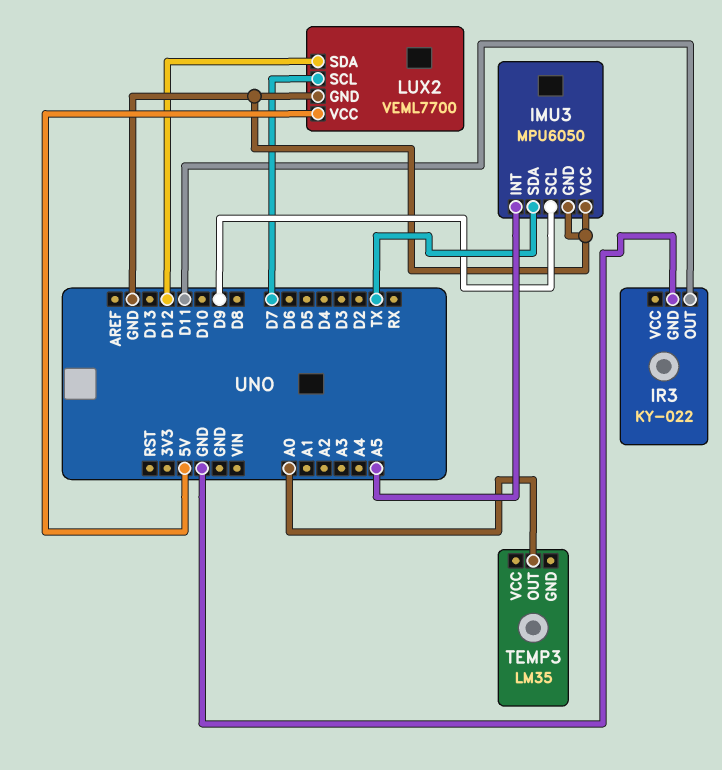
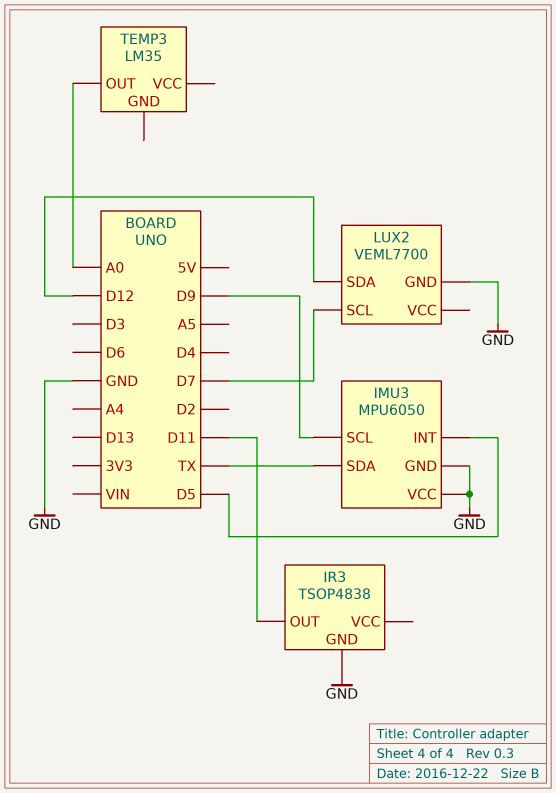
IMU3 pin INT: A5 -> D5
IR3: KY-022 -> TSOP4838
LUX2 pin VCC: 5V -> none

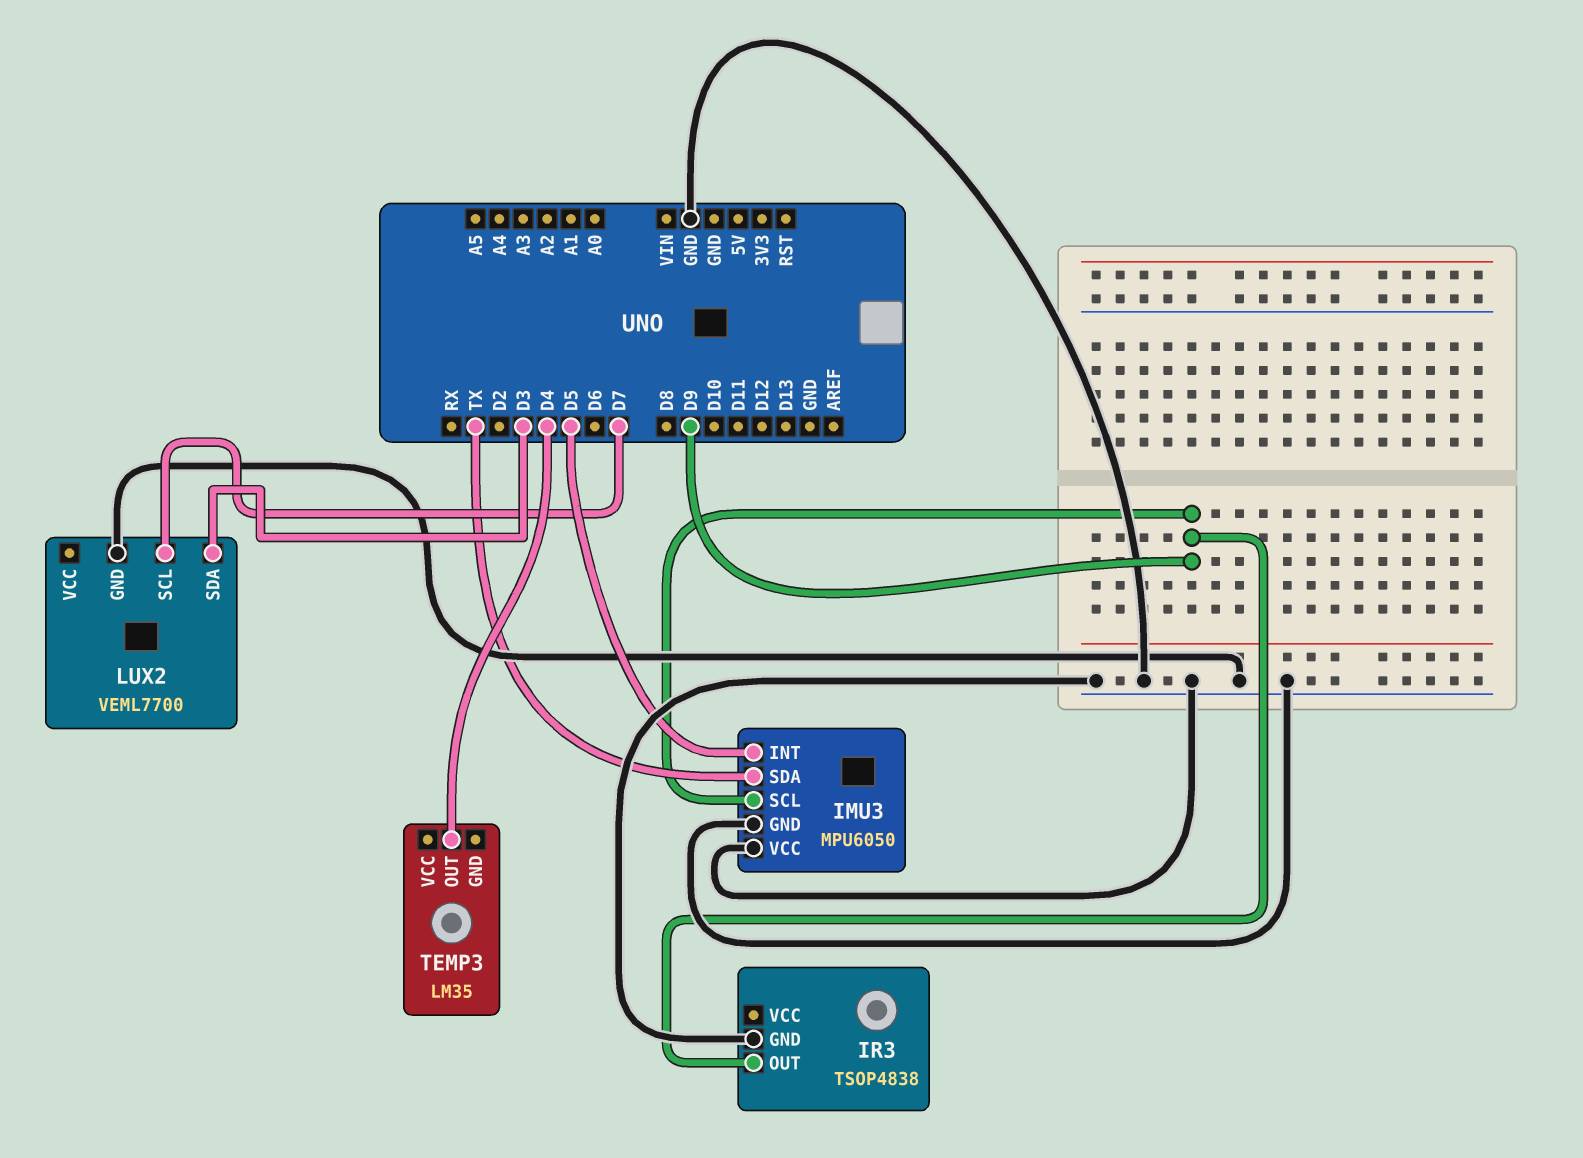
IR3 pin OUT: D11 -> D9
LUX2 pin SDA: D12 -> D3
TEMP3 pin OUT: A0 -> D4

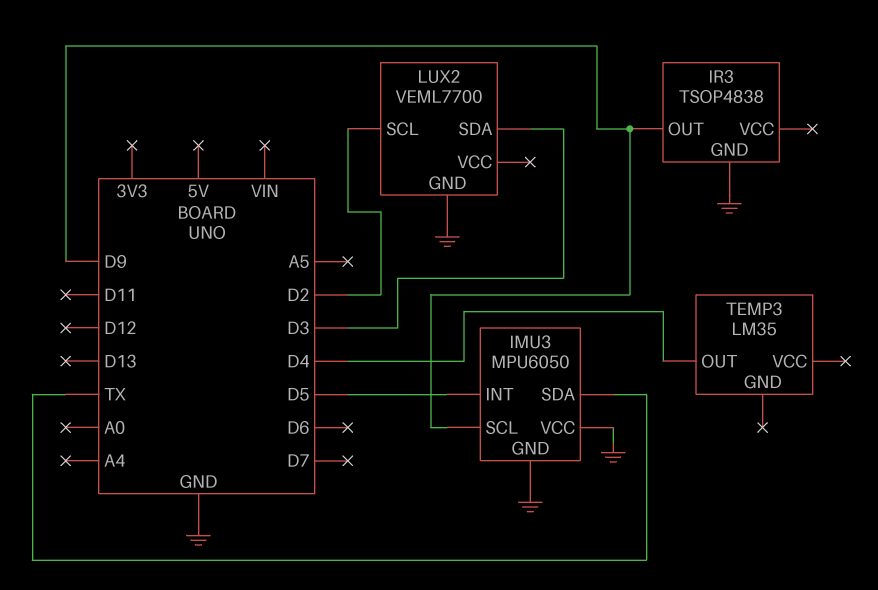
LUX2 pin SCL: D7 -> D2

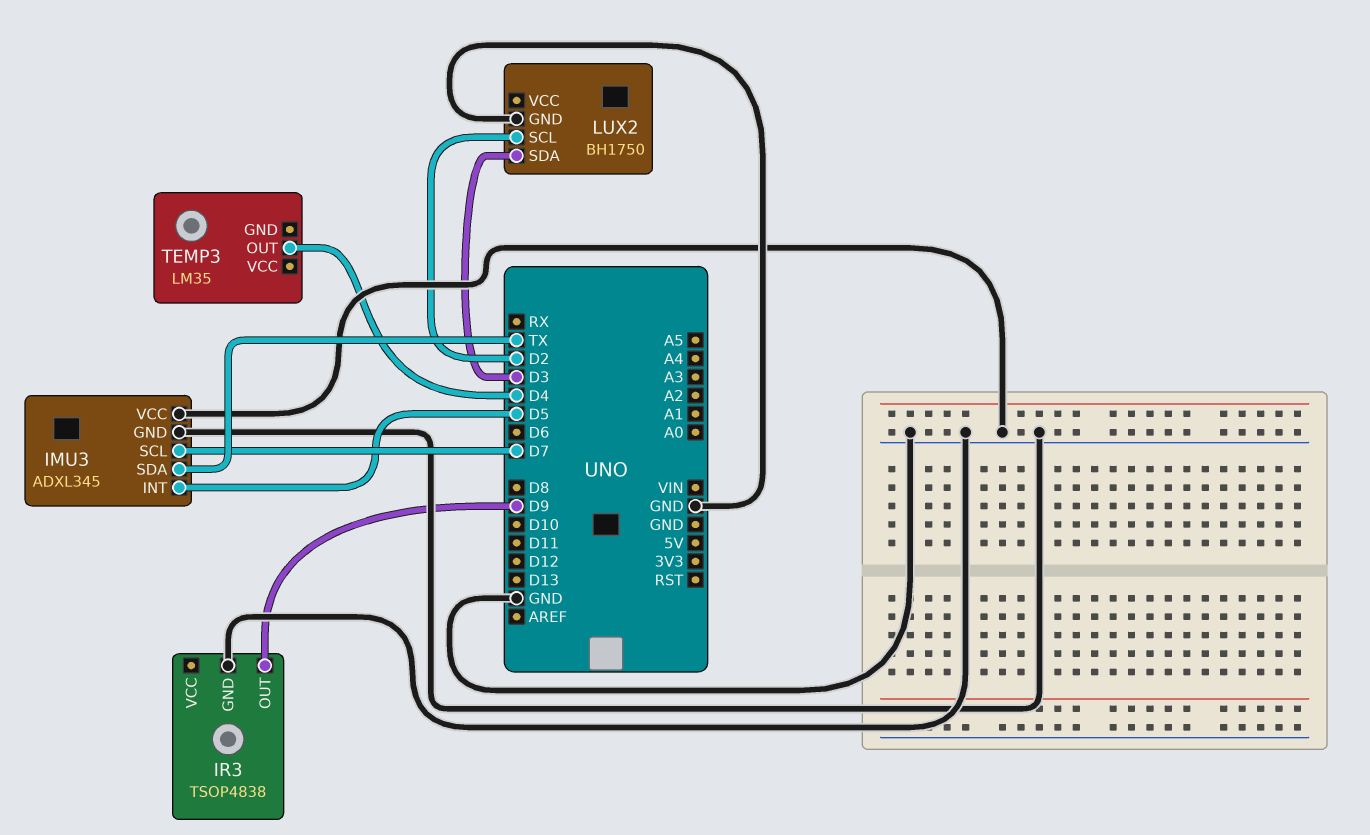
IMU3: MPU6050 -> ADXL345
IMU3 pin SCL: D9 -> D7
LUX2: VEML7700 -> BH1750

